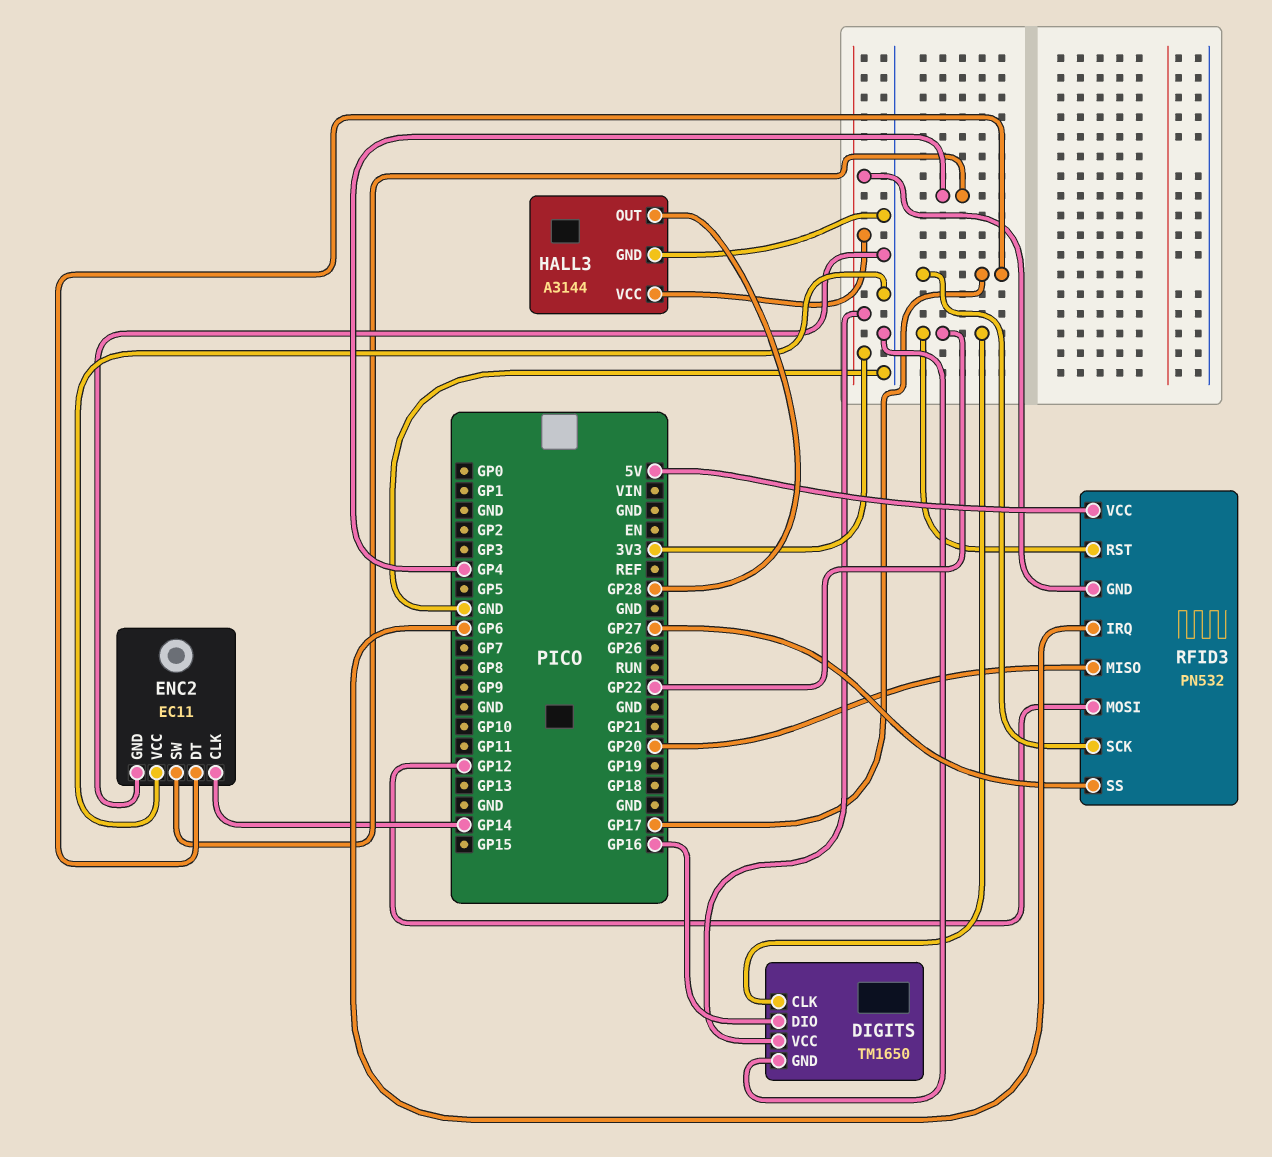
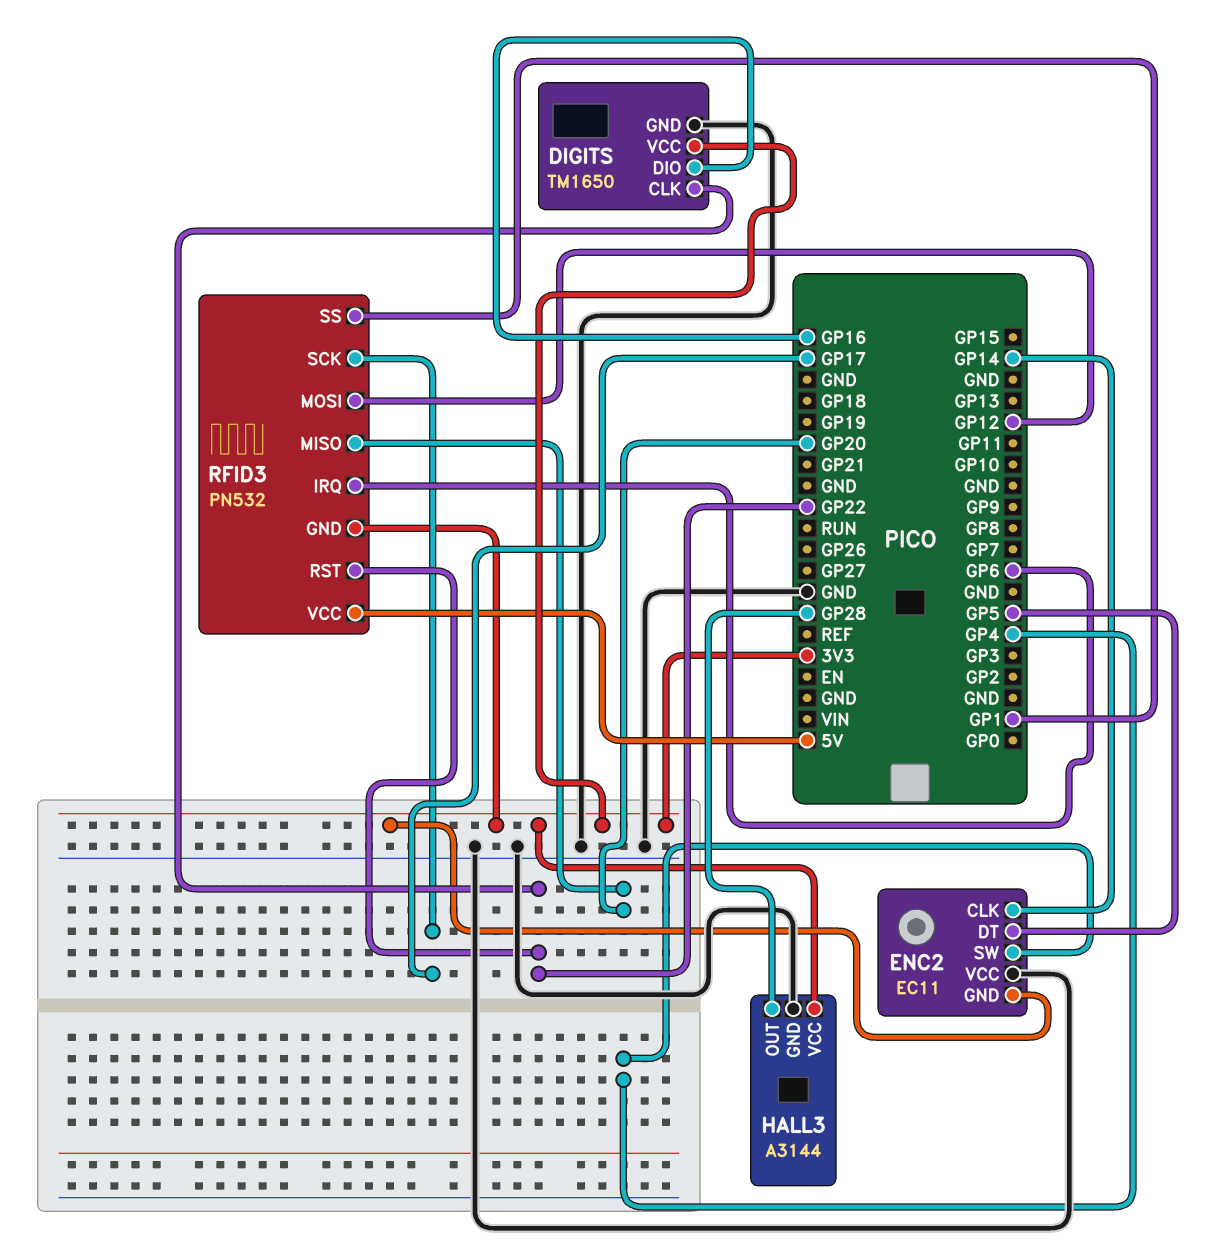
ENC2 pin DT: GP17 -> GP5
ENC2 pin GND: GND -> 3V3
RFID3 pin SS: GP27 -> GP1

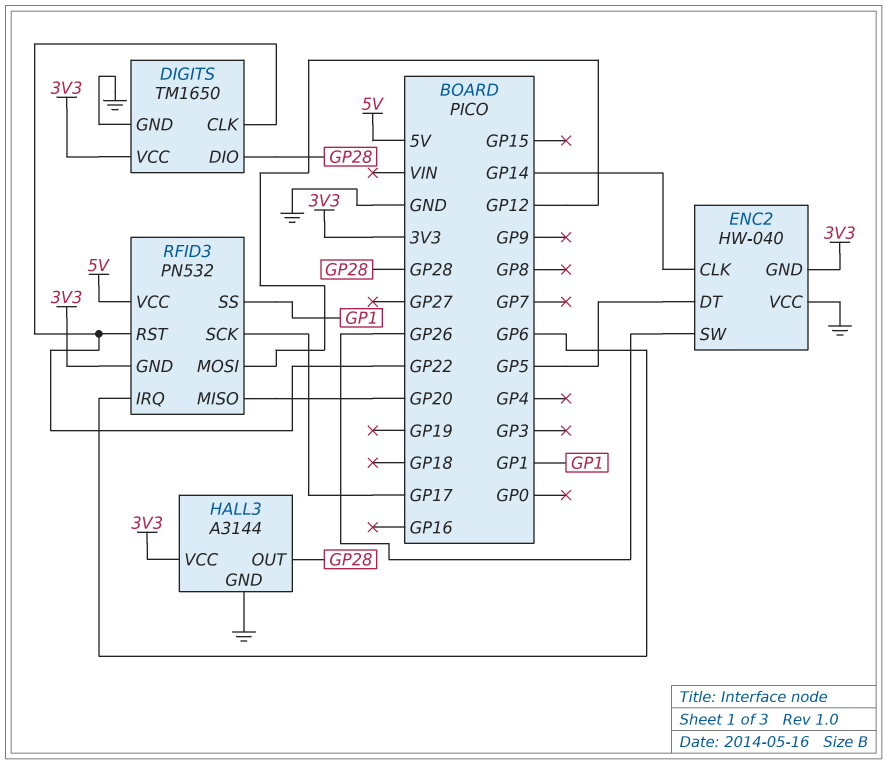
DIGITS pin DIO: GP16 -> GP28
ENC2: EC11 -> HW-040
ENC2 pin SW: GP4 -> GP26

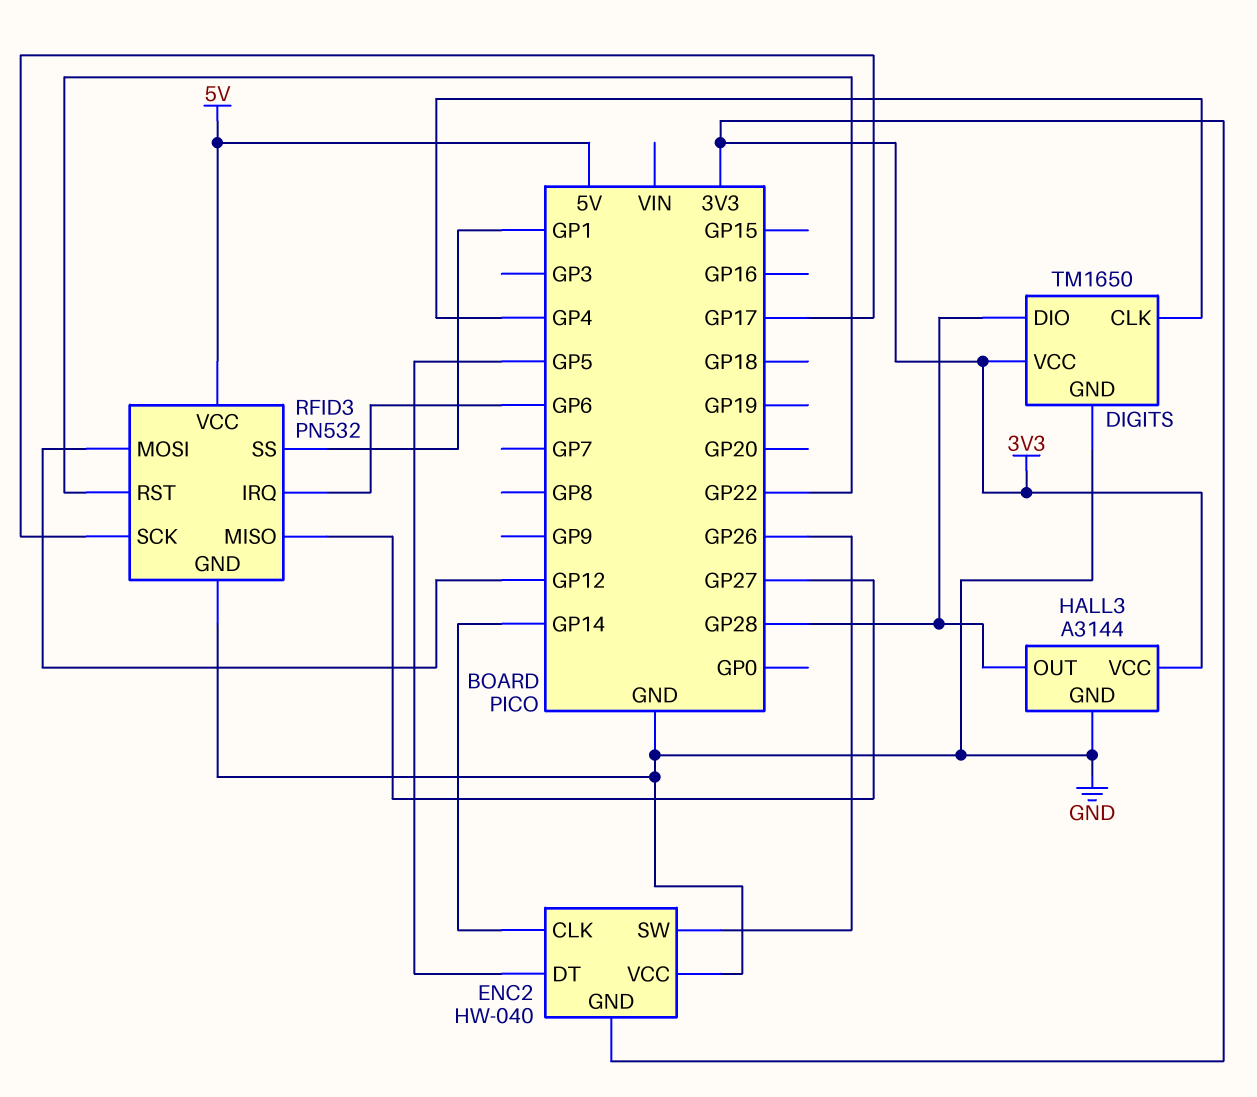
DIGITS pin CLK: GP22 -> GP4
RFID3 pin GND: 3V3 -> GND
RFID3 pin MISO: GP20 -> GP27

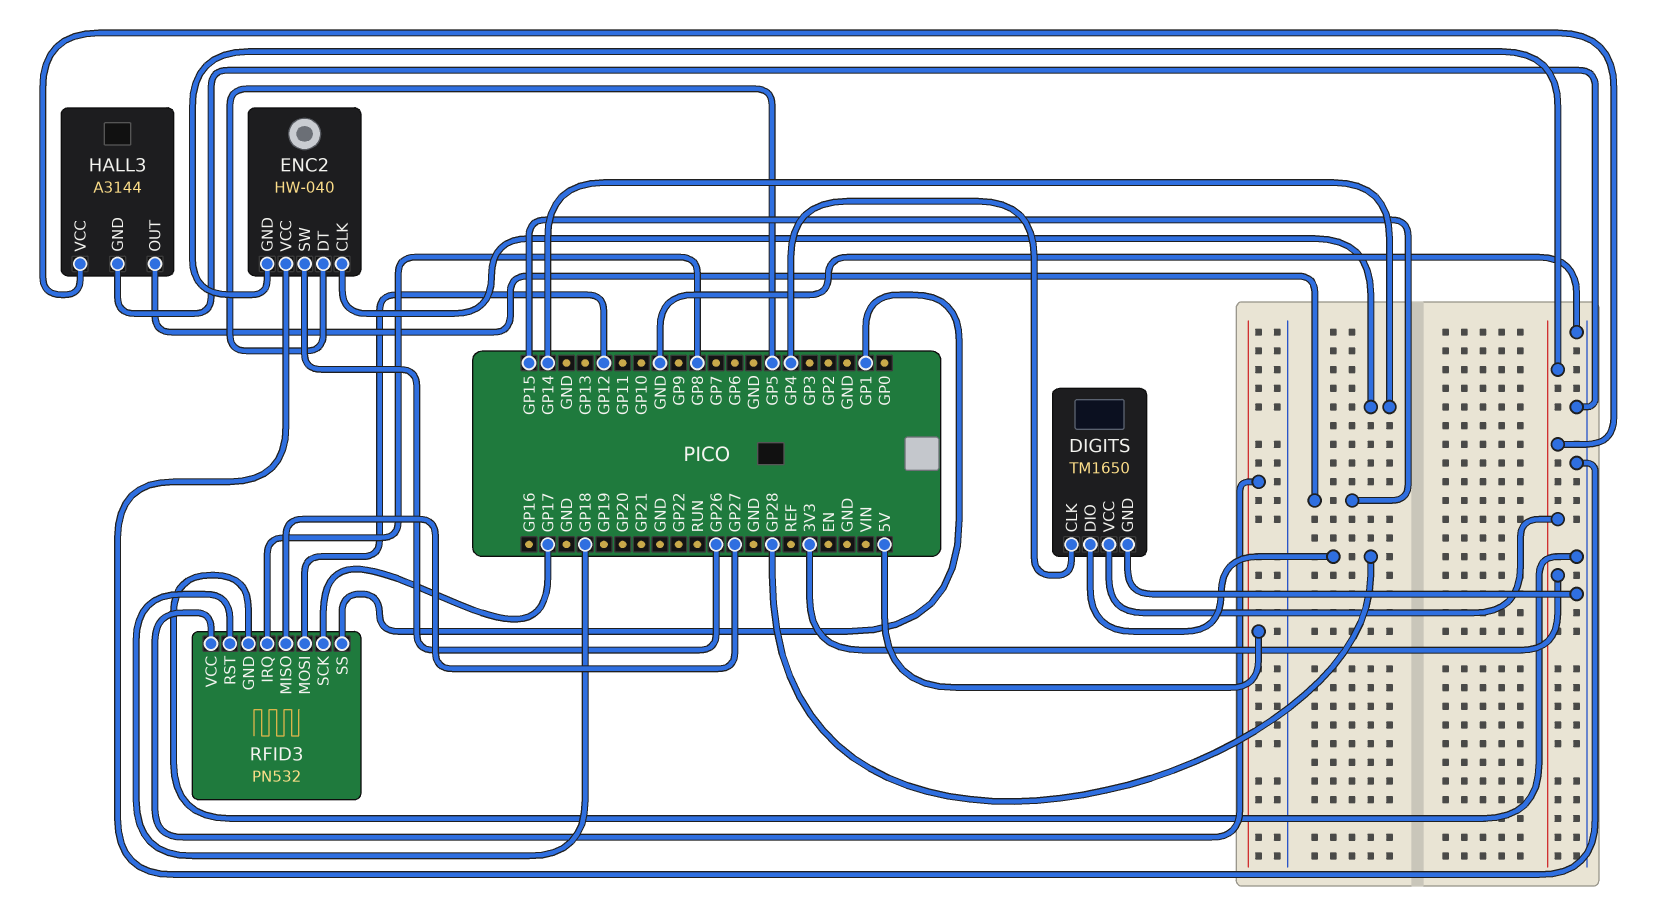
HALL3 pin OUT: GP28 -> GP15
RFID3 pin IRQ: GP6 -> GP8
RFID3 pin RST: GP22 -> GP18

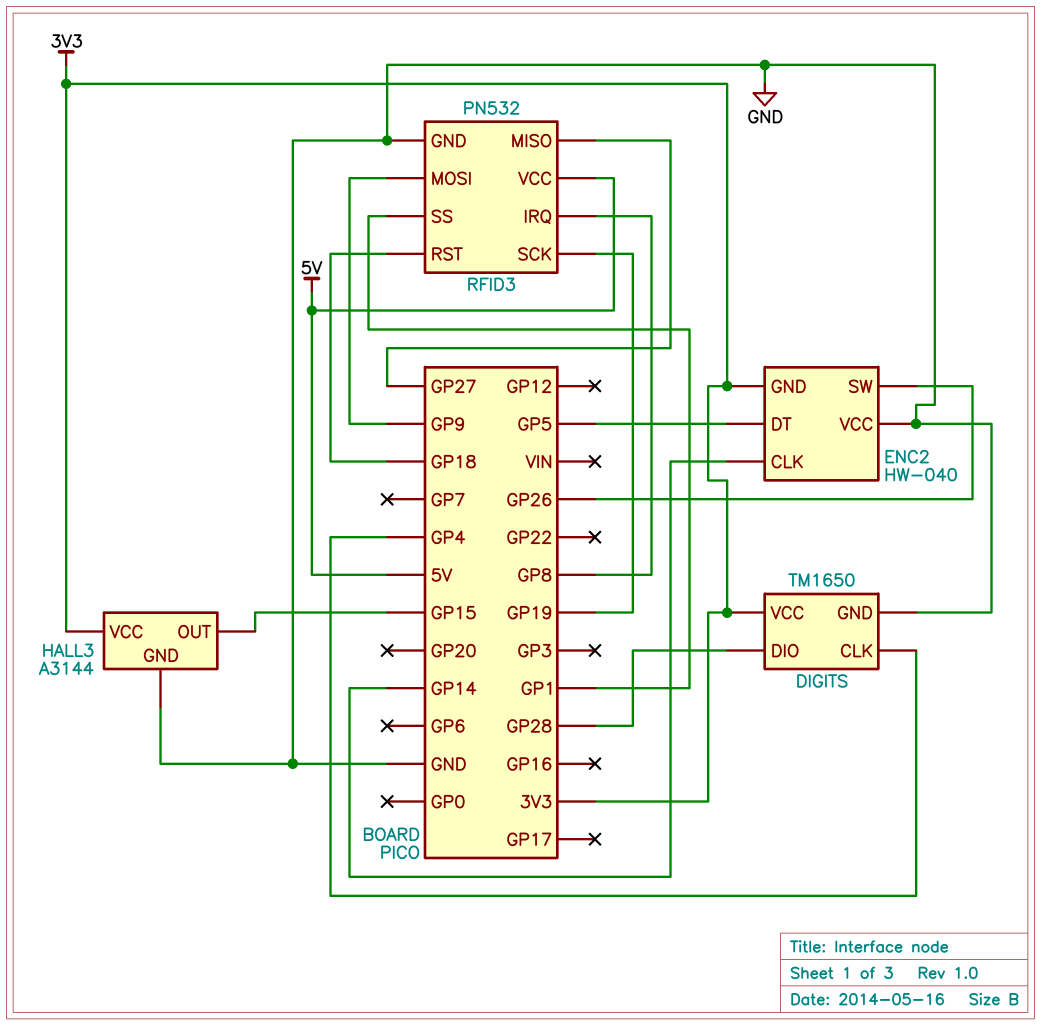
RFID3 pin MOSI: GP12 -> GP9
RFID3 pin SCK: GP17 -> GP19

